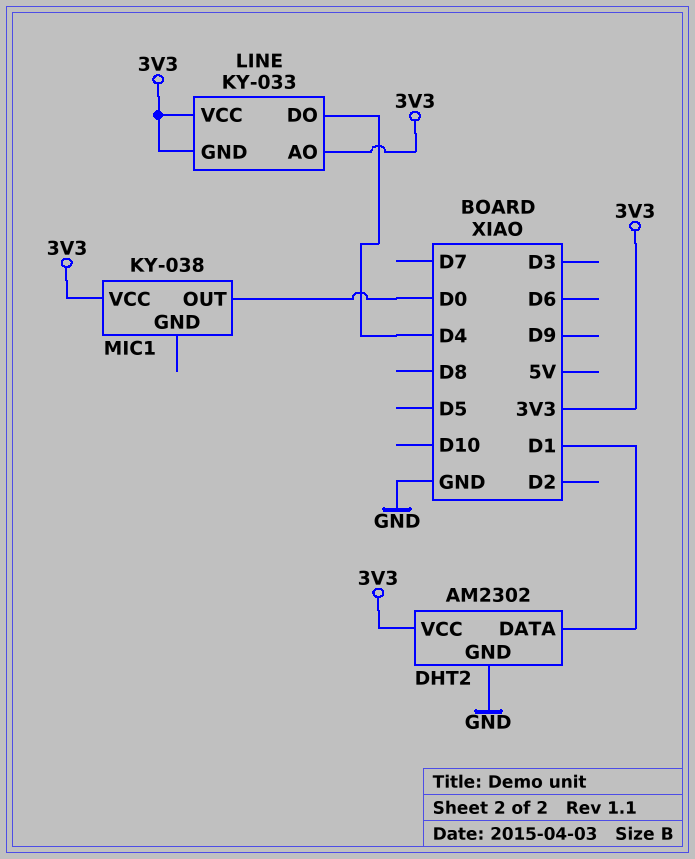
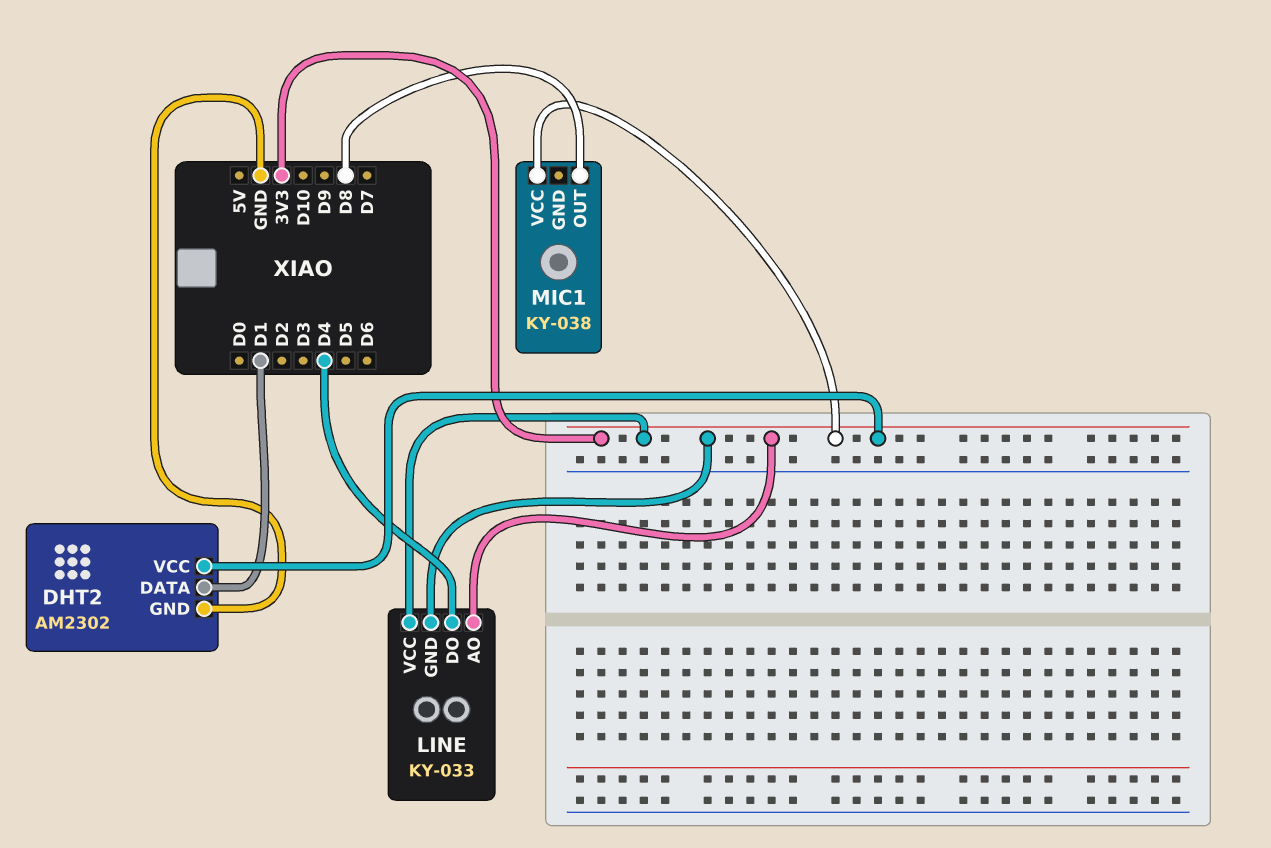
MIC1 pin OUT: D0 -> D8

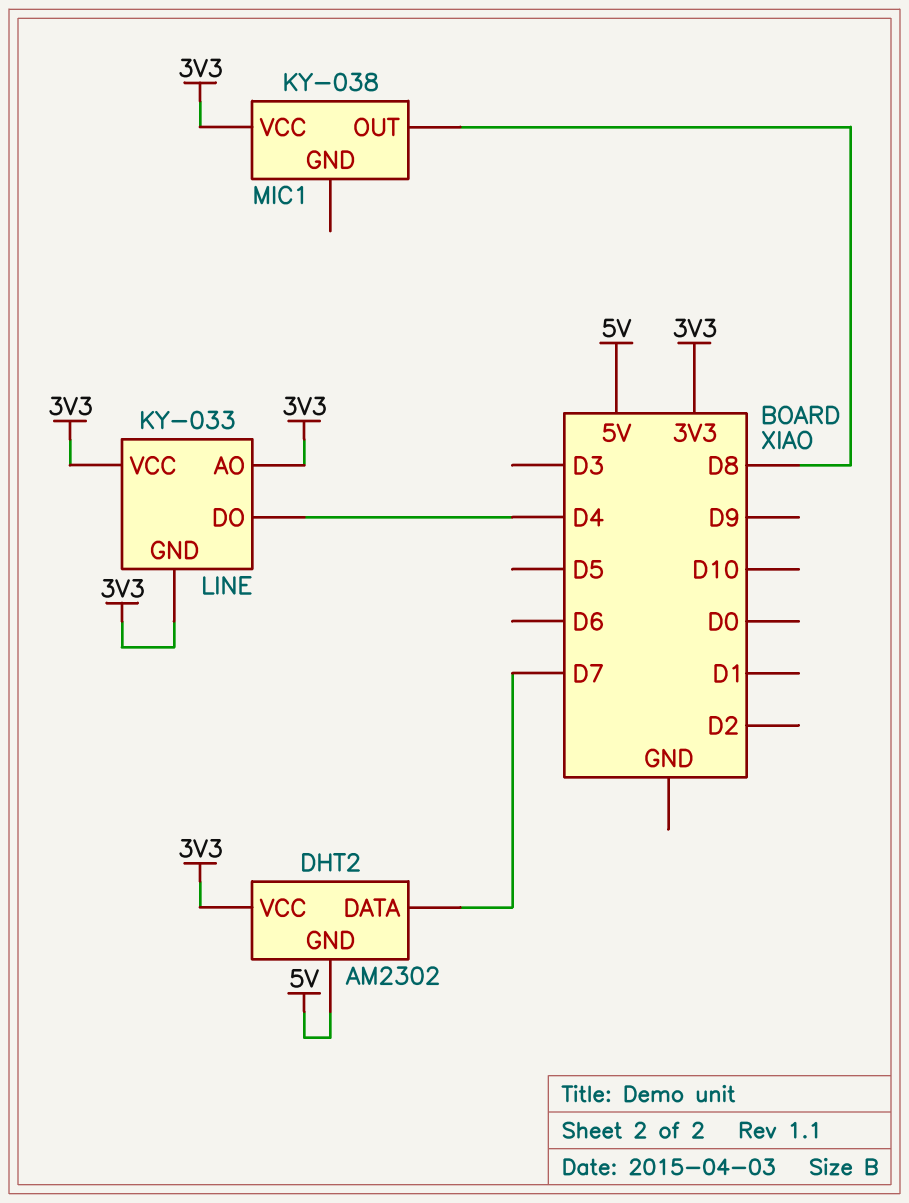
DHT2 pin DATA: D1 -> D7
DHT2 pin GND: GND -> 5V

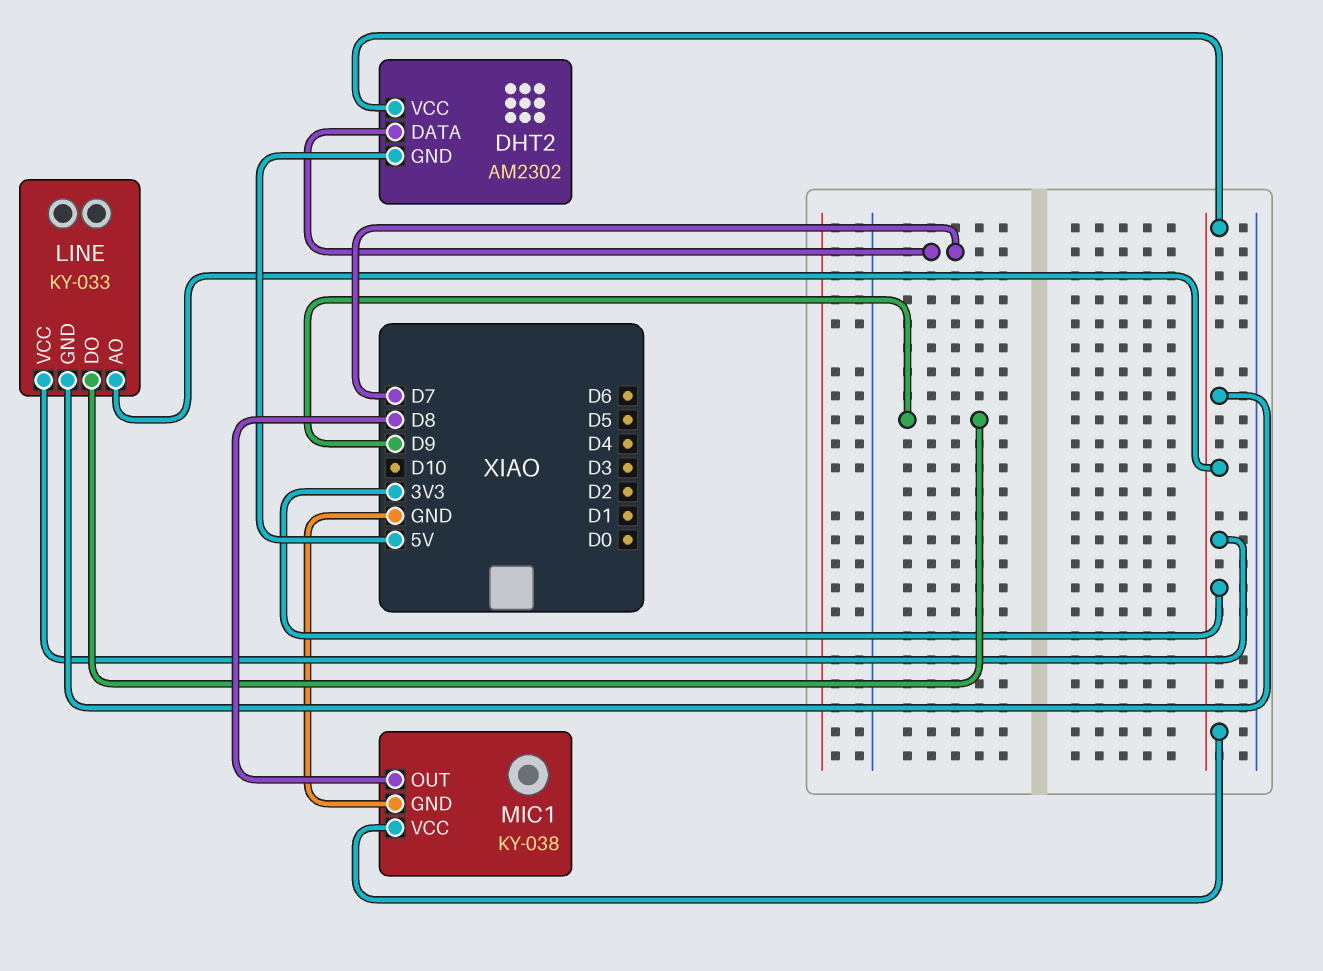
LINE pin DO: D4 -> D9
MIC1 pin GND: none -> GND

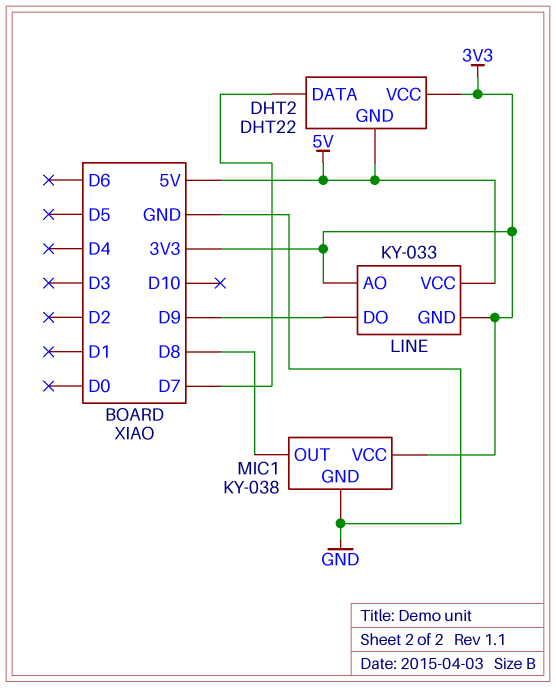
DHT2: AM2302 -> DHT22
LINE pin VCC: 3V3 -> 5V

